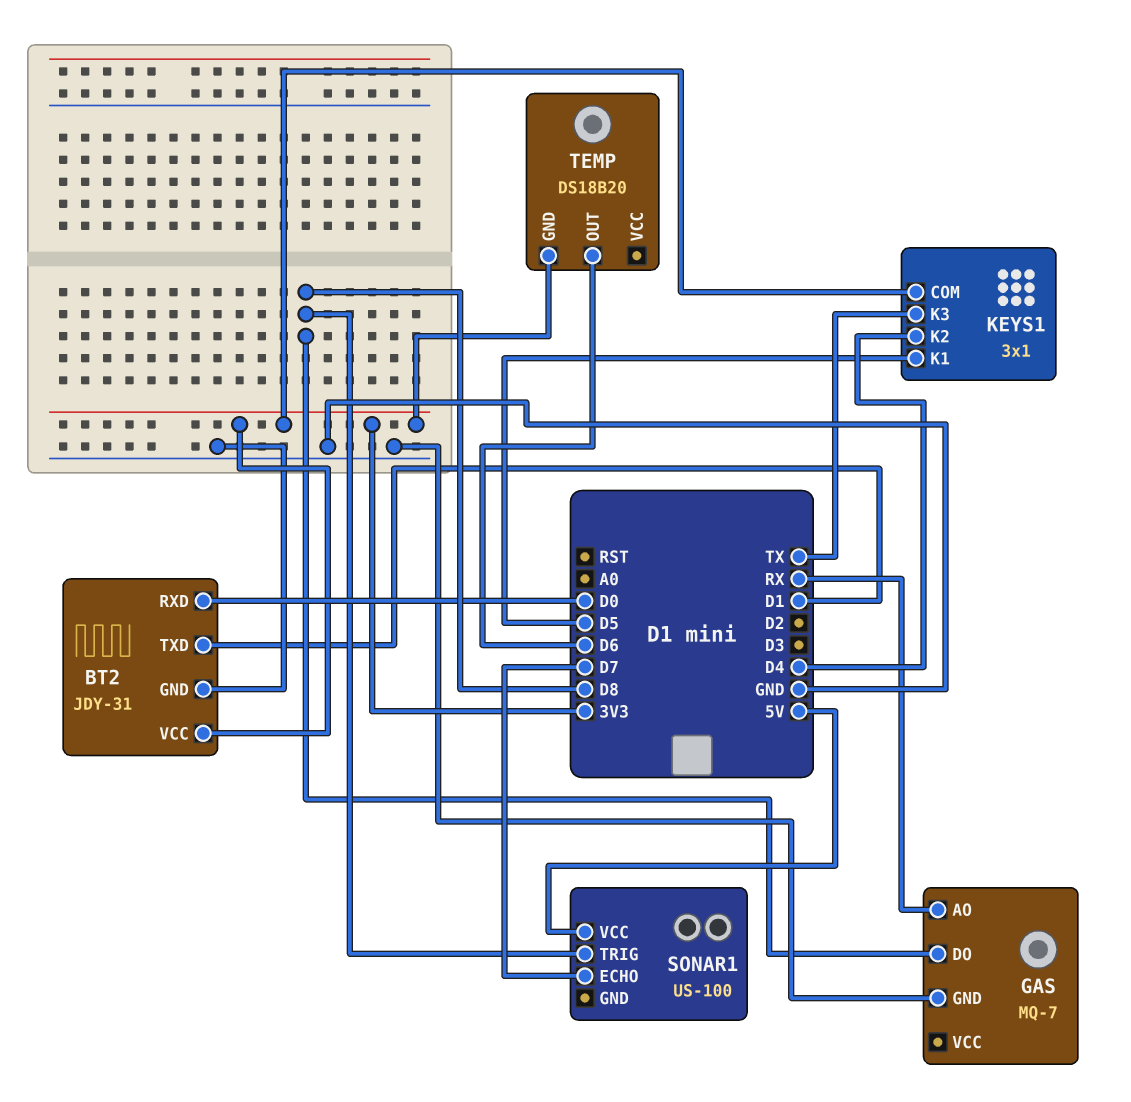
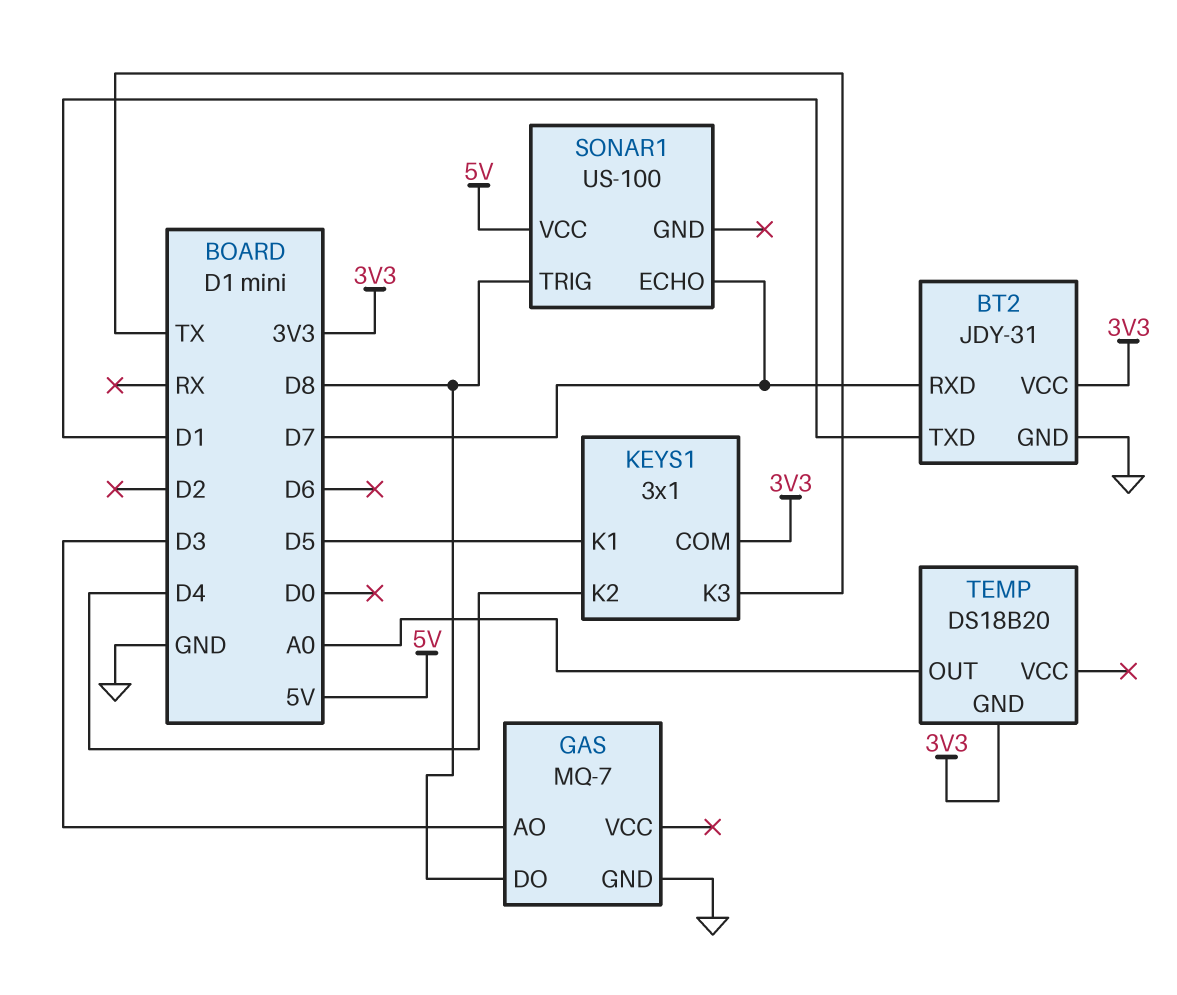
BT2 pin RXD: D0 -> D7
GAS pin AO: RX -> D3
TEMP pin OUT: D6 -> A0

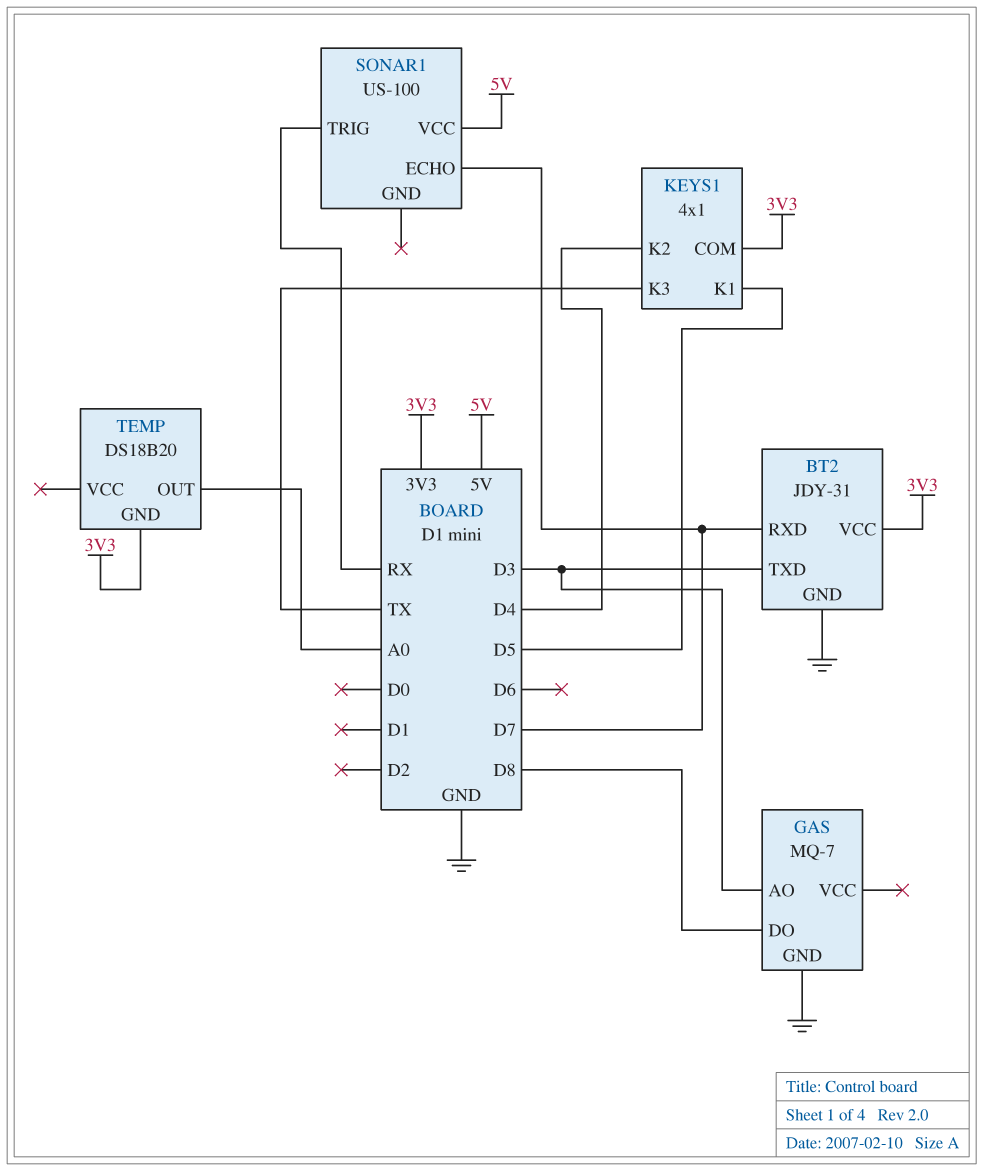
BT2 pin TXD: D1 -> D3
KEYS1: 3x1 -> 4x1
SONAR1 pin TRIG: D8 -> RX

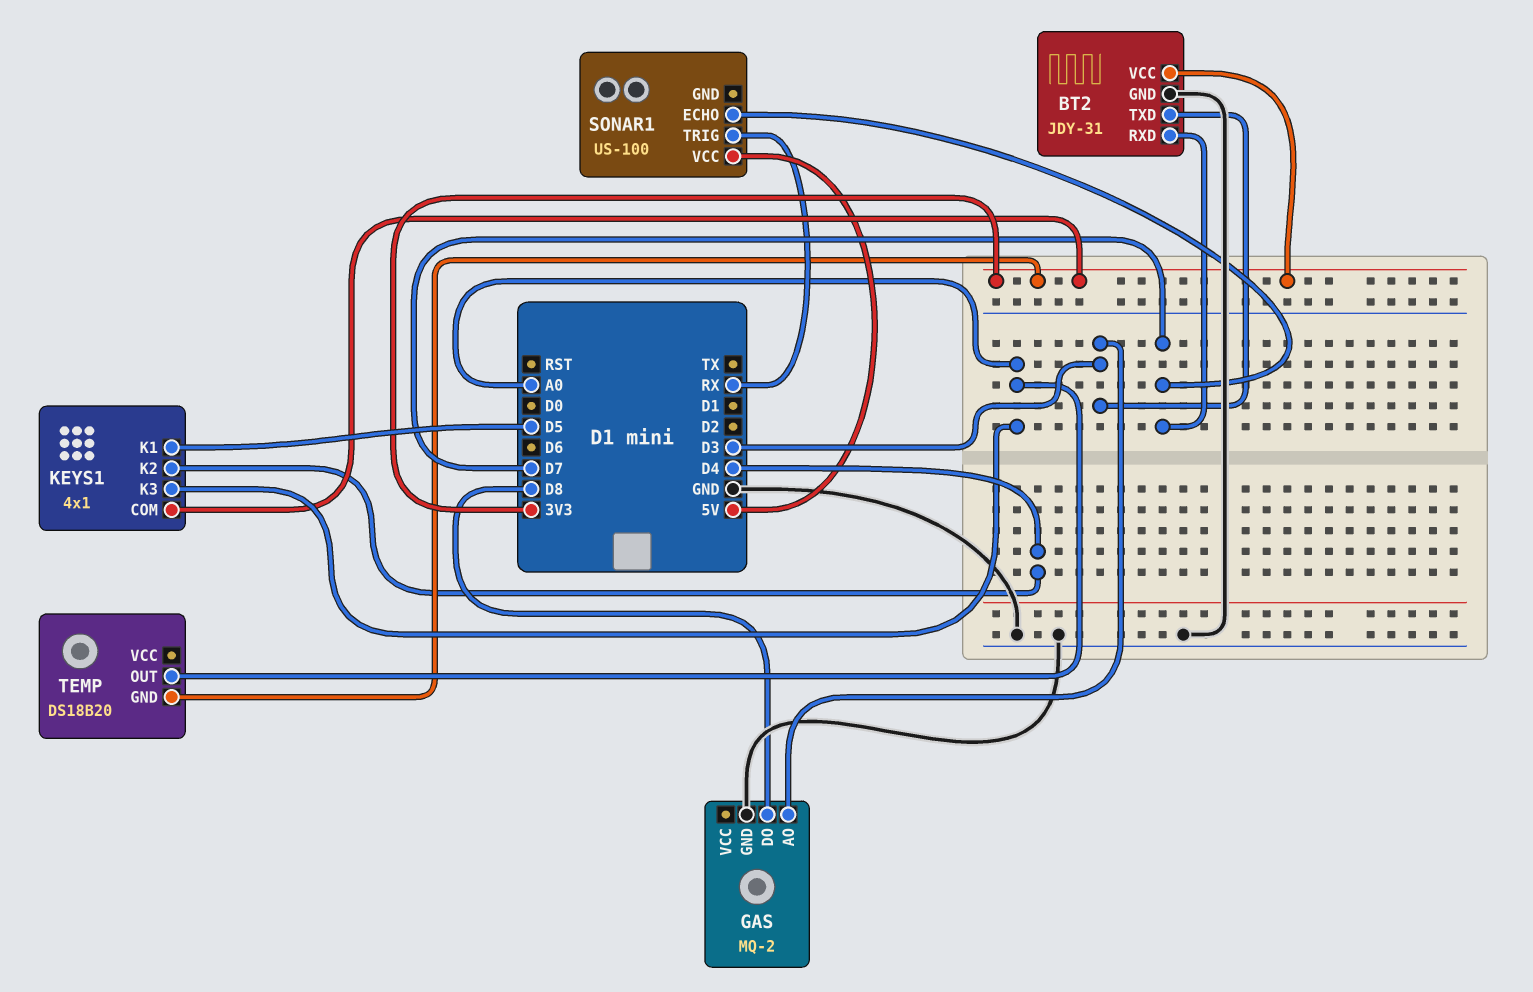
GAS: MQ-7 -> MQ-2
KEYS1 pin K3: TX -> A0

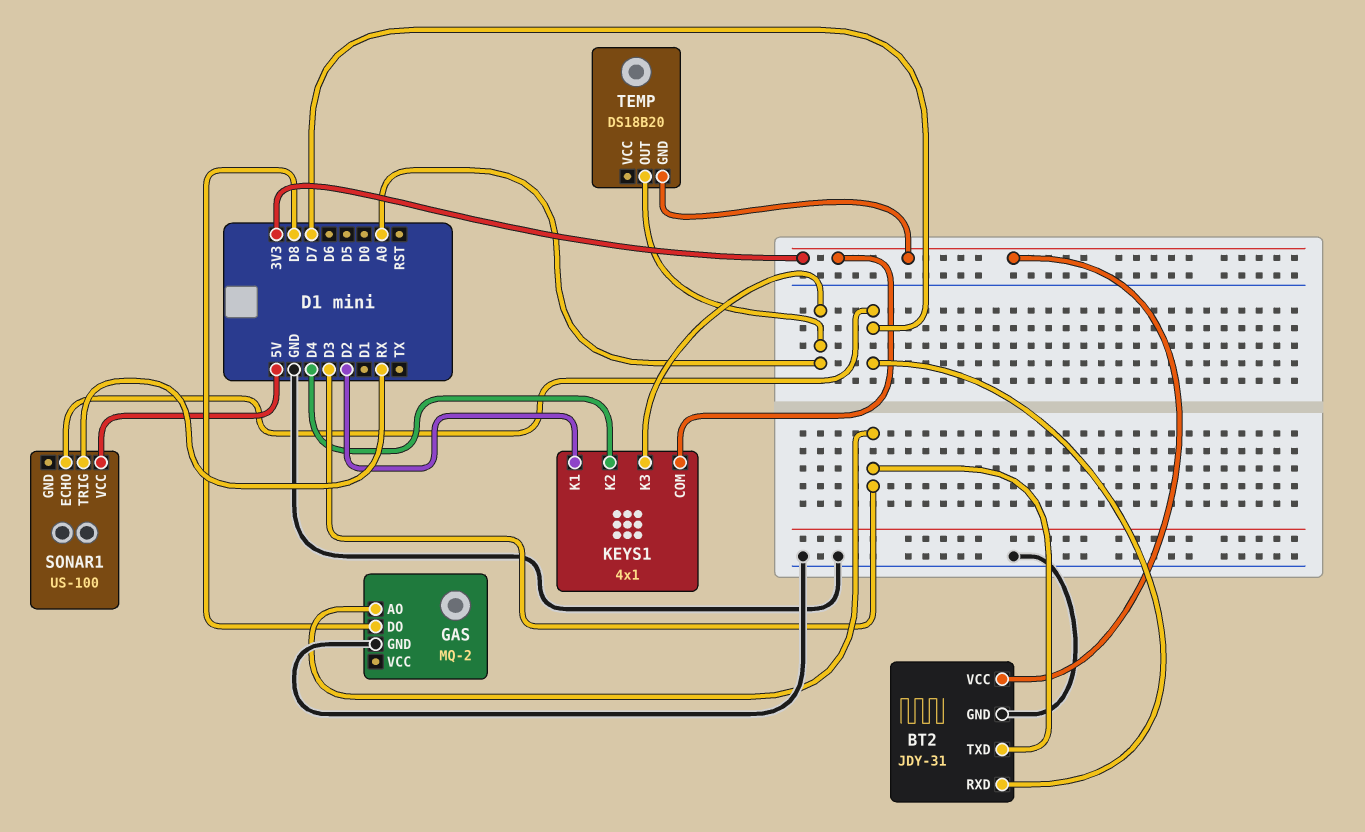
KEYS1 pin K1: D5 -> D2

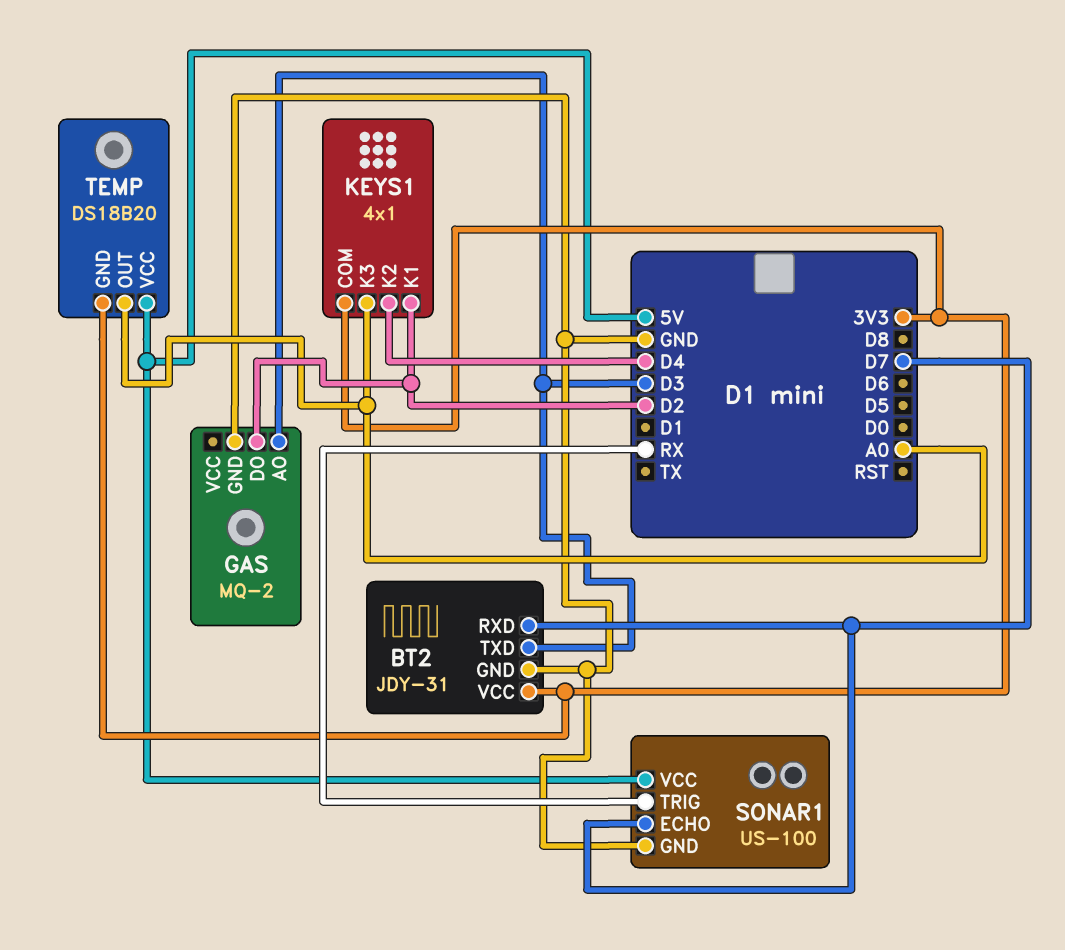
GAS pin DO: D8 -> D2
SONAR1 pin GND: none -> GND
TEMP pin VCC: none -> 5V

